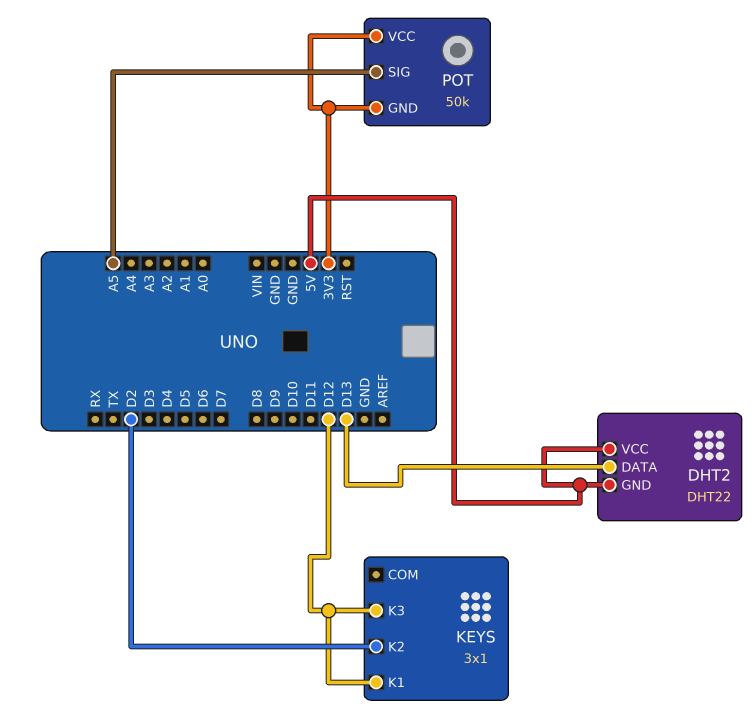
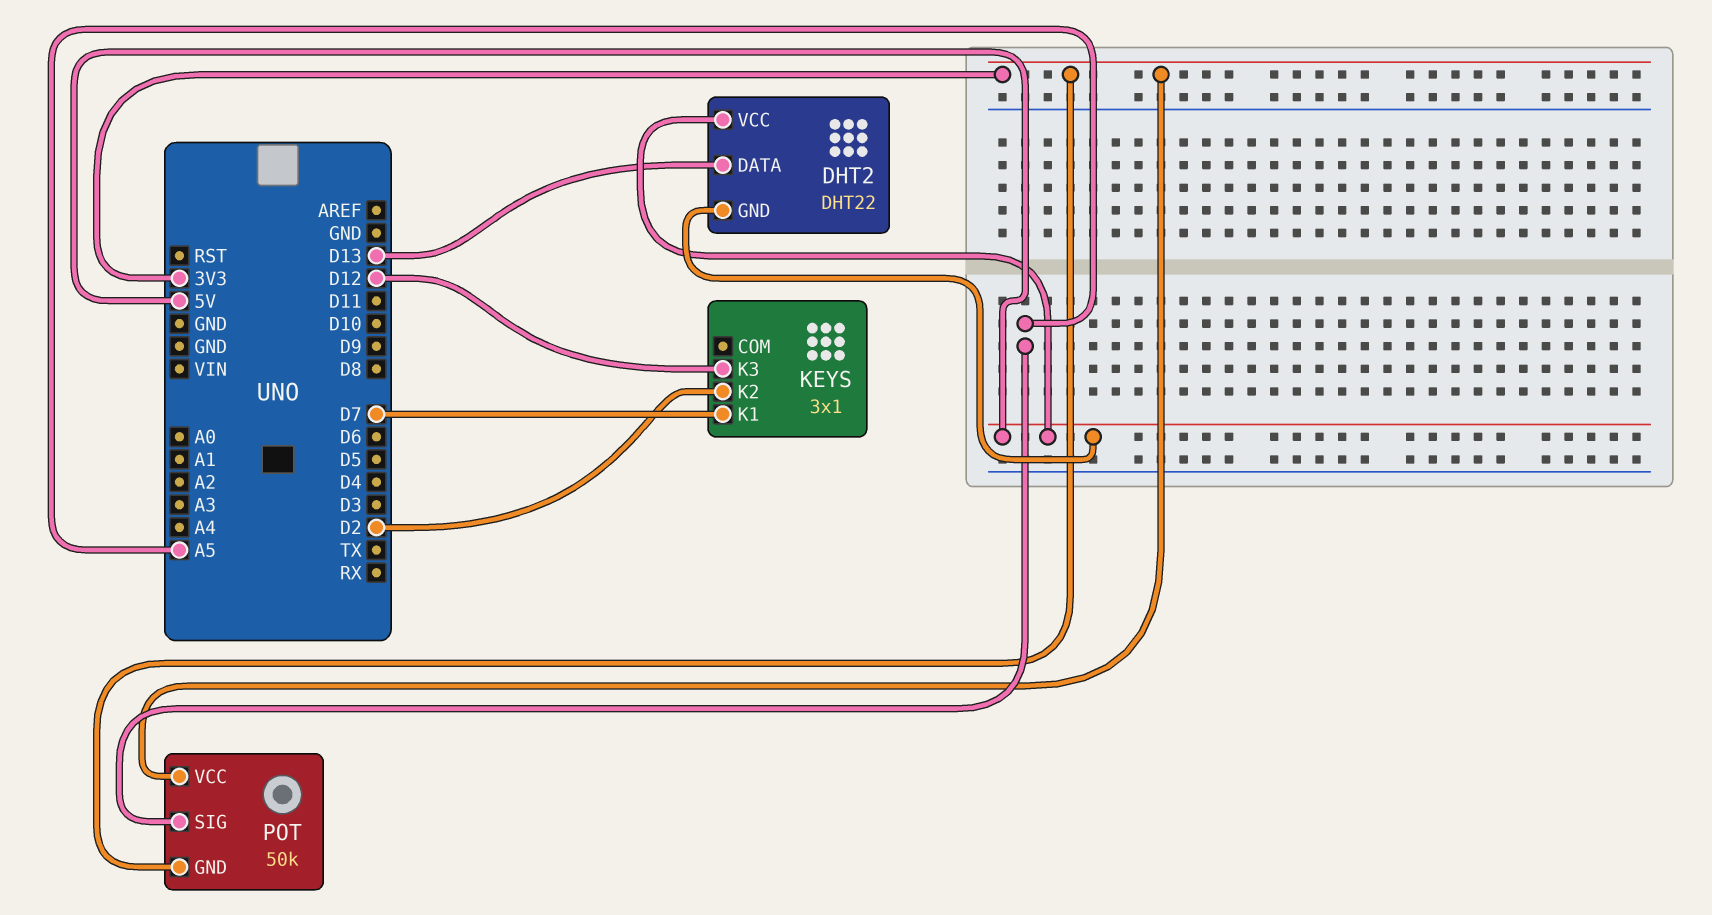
KEYS pin K1: D12 -> D7

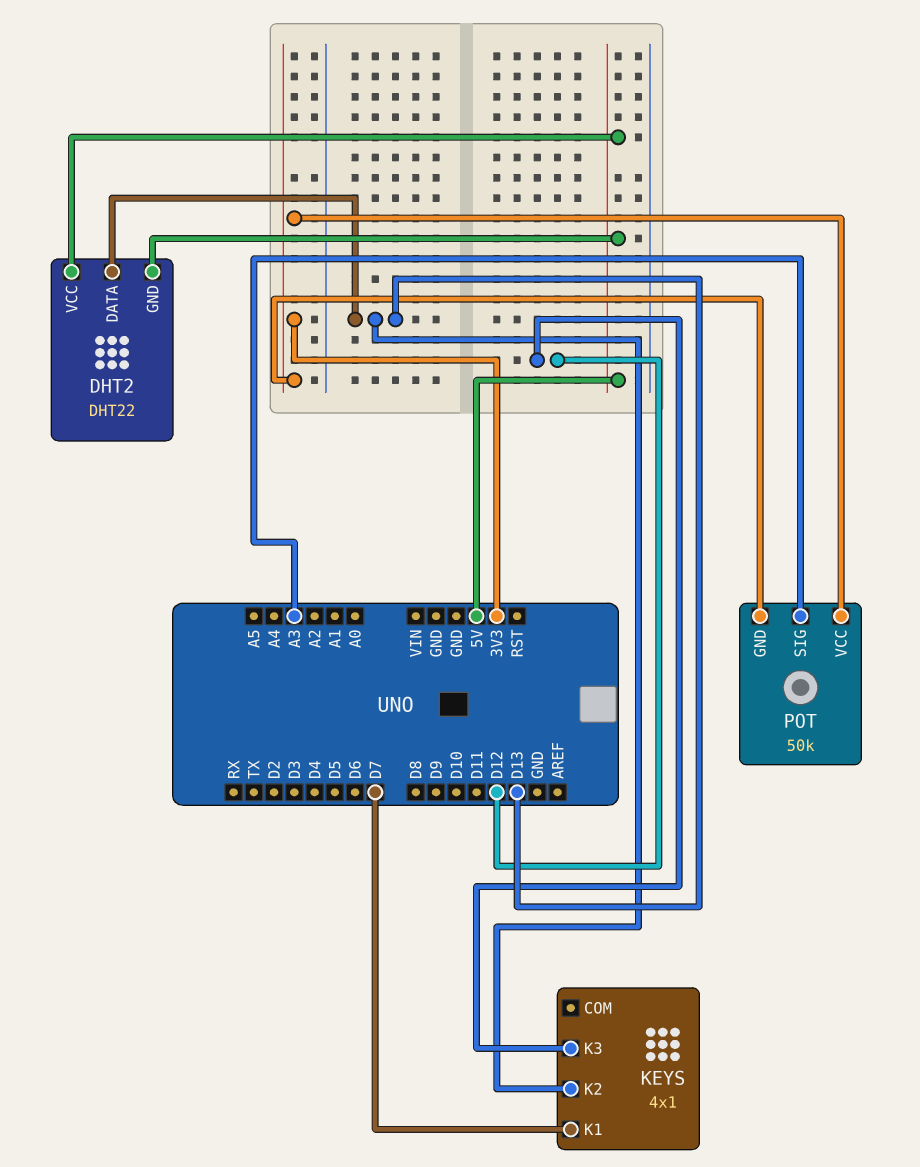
KEYS: 3x1 -> 4x1
KEYS pin K2: D2 -> D13
POT pin SIG: A5 -> A3

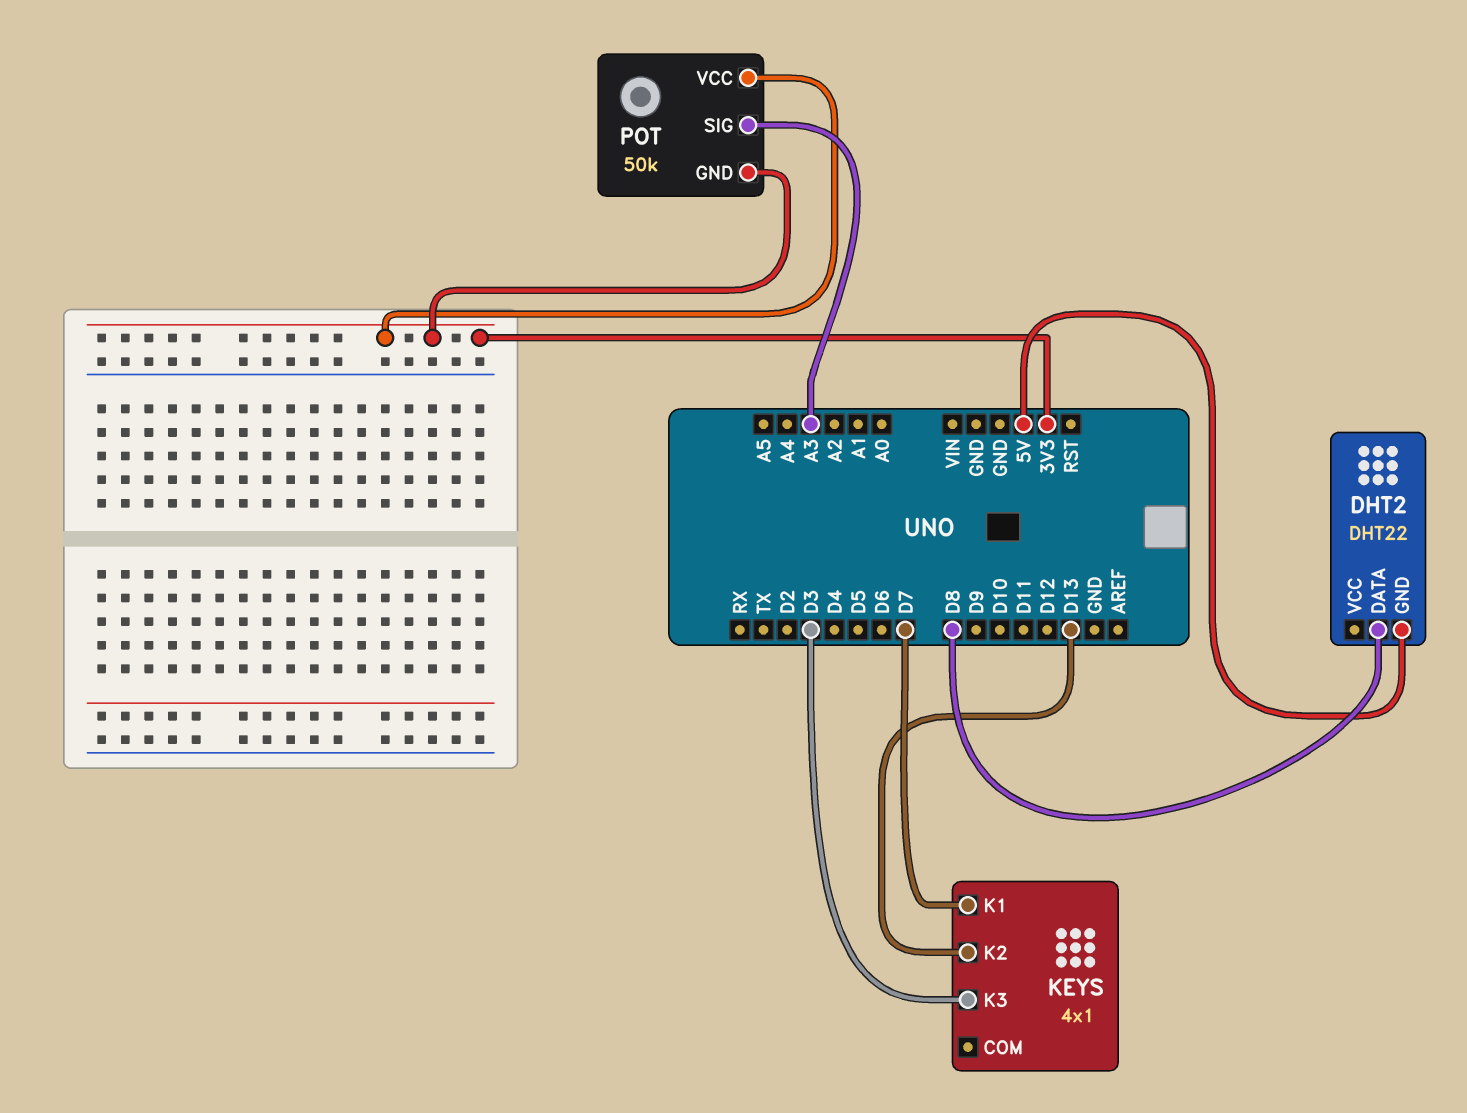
DHT2 pin DATA: D13 -> D8
DHT2 pin VCC: 5V -> none
KEYS pin K3: D12 -> D3

